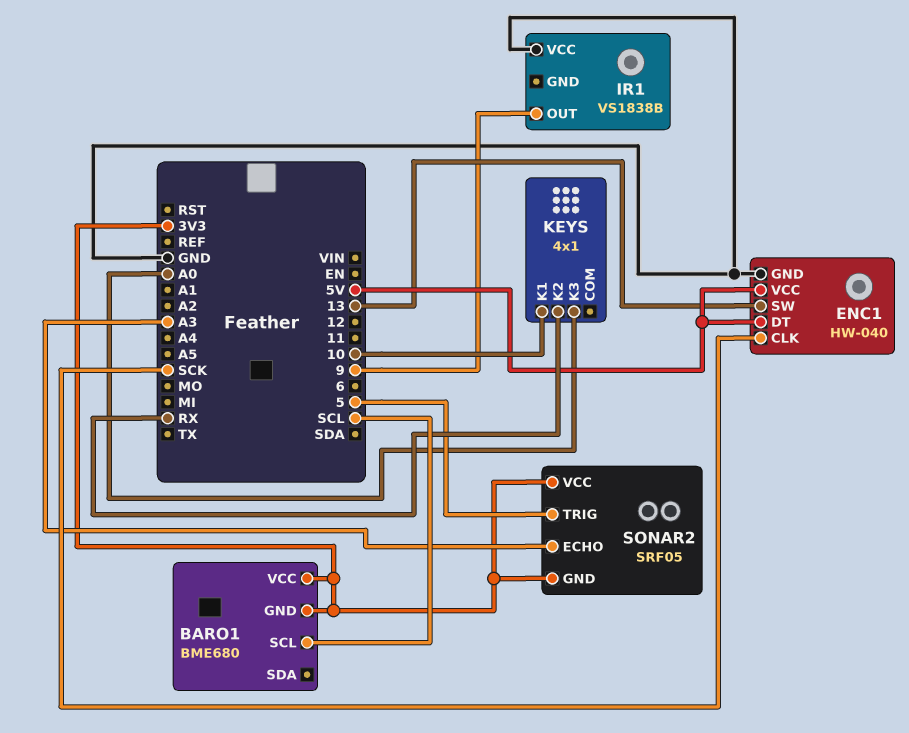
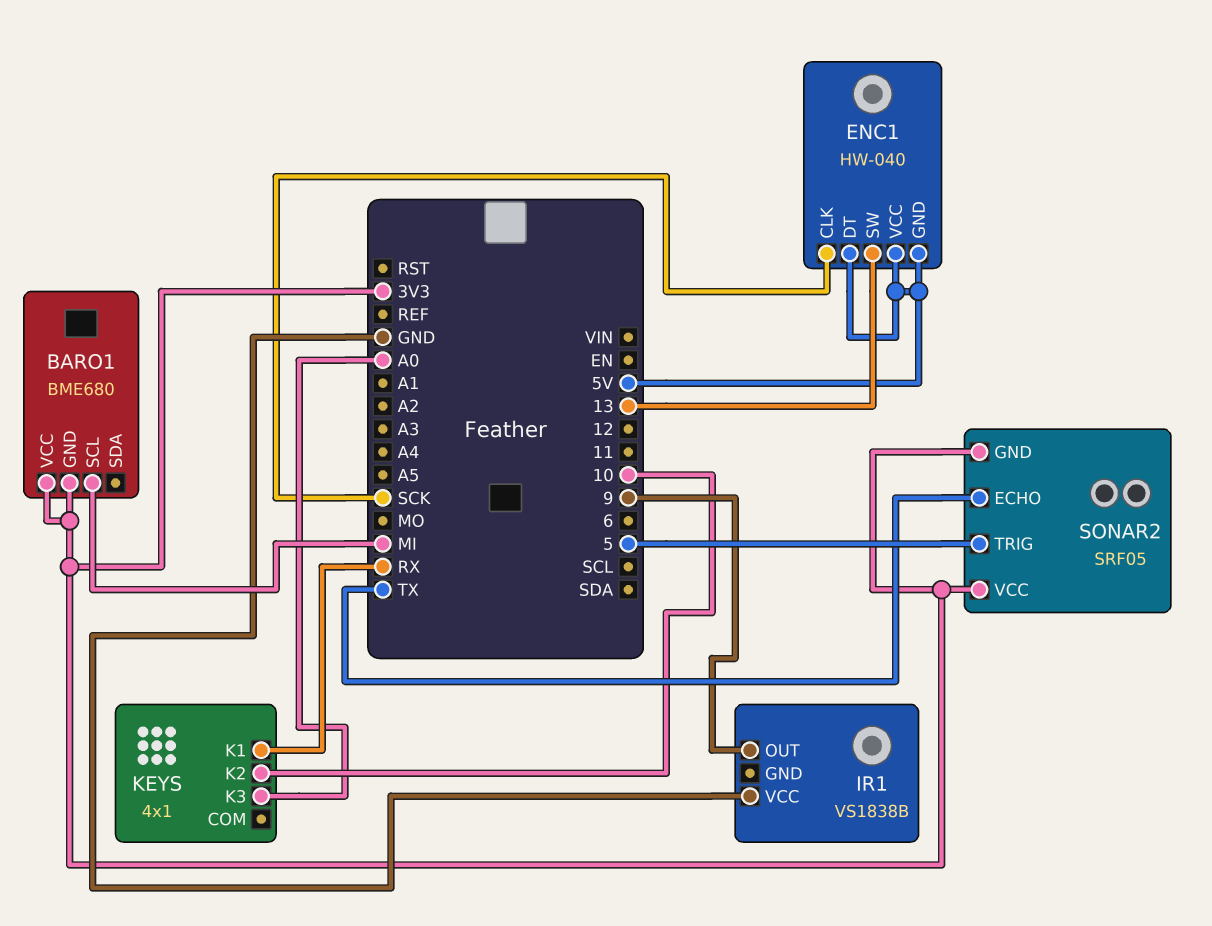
BARO1 pin SCL: SCL -> MI
ENC1 pin GND: GND -> 5V
KEYS pin K1: 10 -> RX
KEYS pin K2: RX -> 10
SONAR2 pin ECHO: A3 -> TX

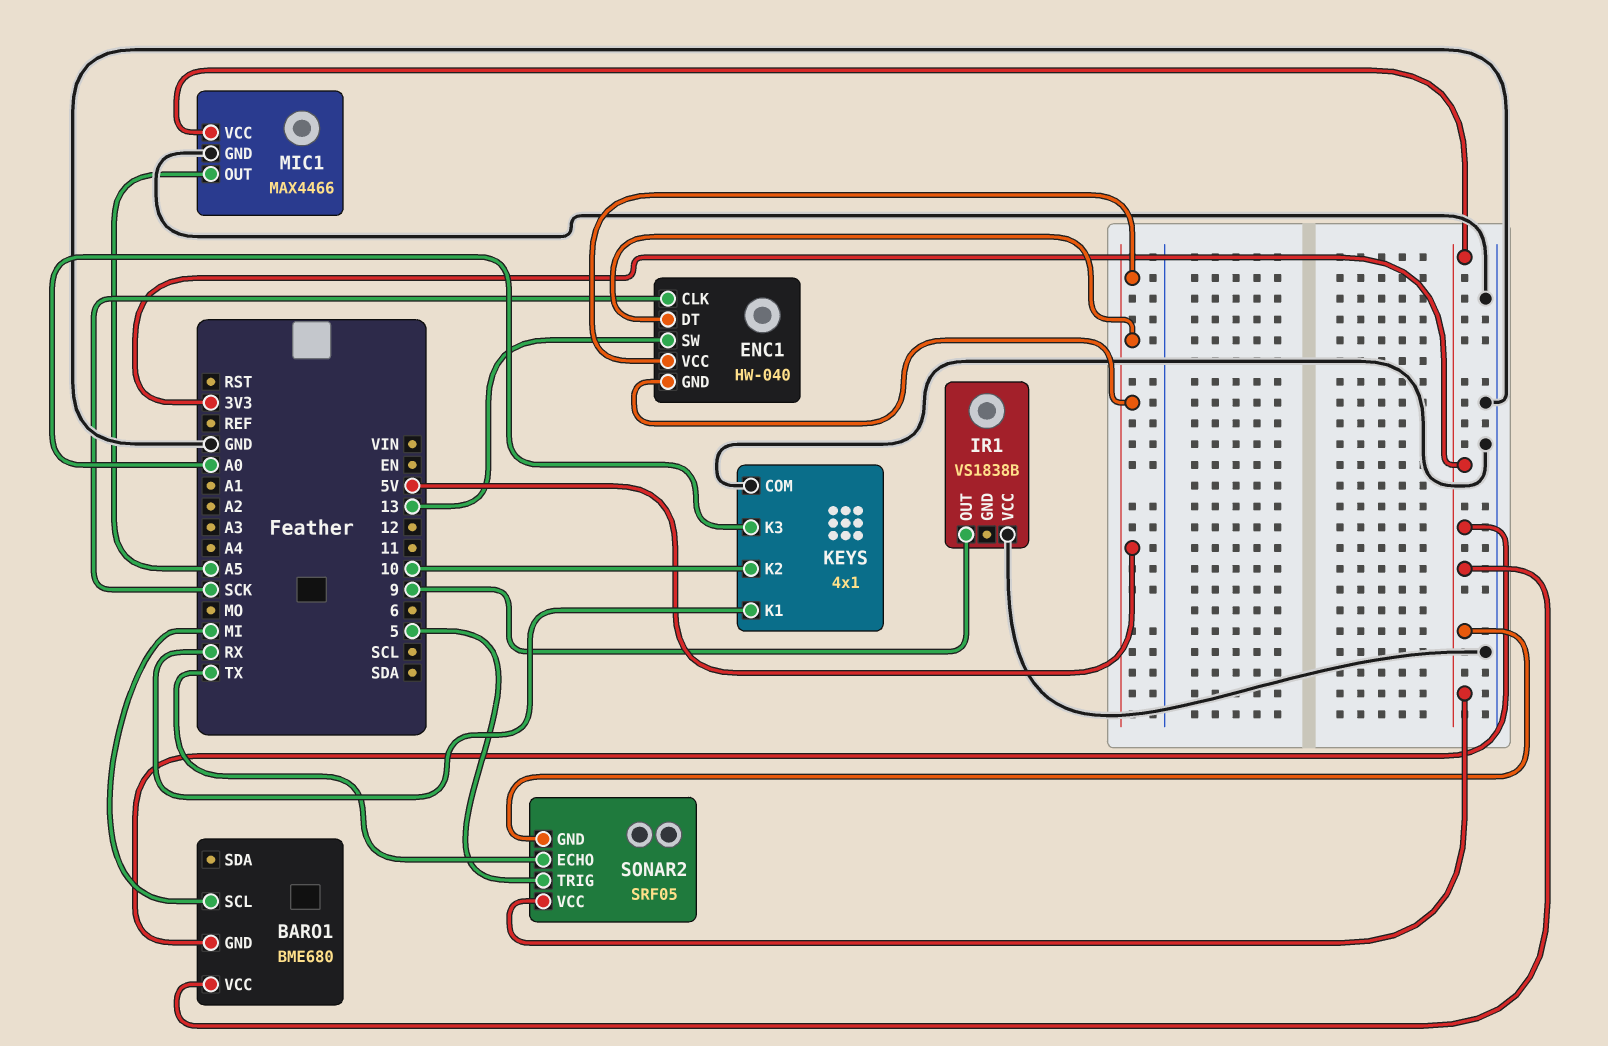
KEYS pin COM: none -> GND
MIC1: none -> MAX4466
MIC1 pin GND: none -> GND
MIC1 pin OUT: none -> A5
MIC1 pin VCC: none -> 3V3

